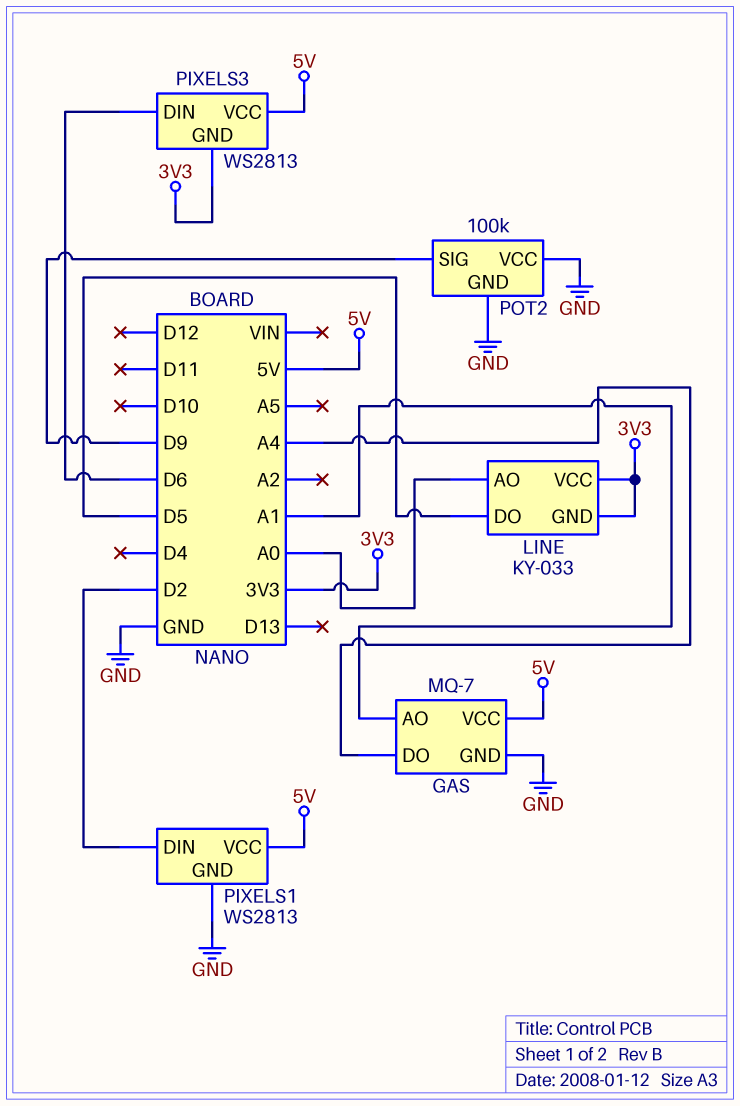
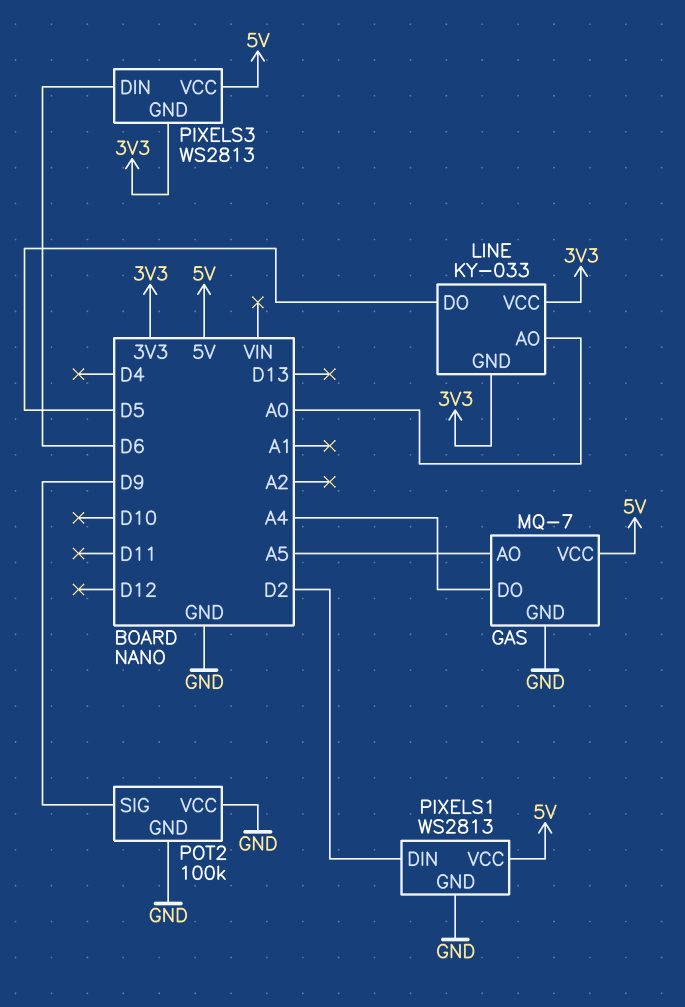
GAS pin AO: A1 -> A5

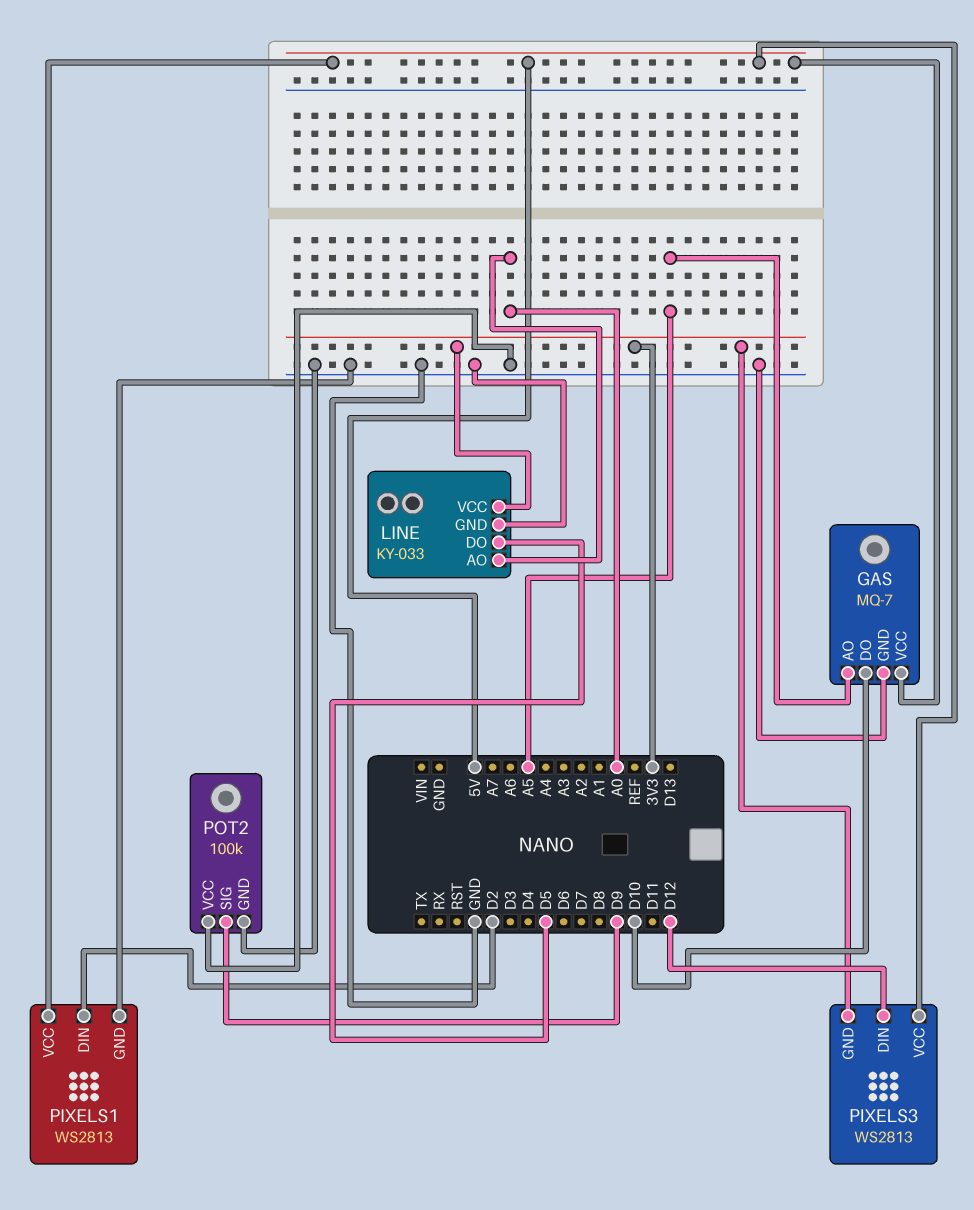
GAS pin DO: A4 -> D10
LINE pin GND: 3V3 -> GND
PIXELS3 pin DIN: D6 -> D12

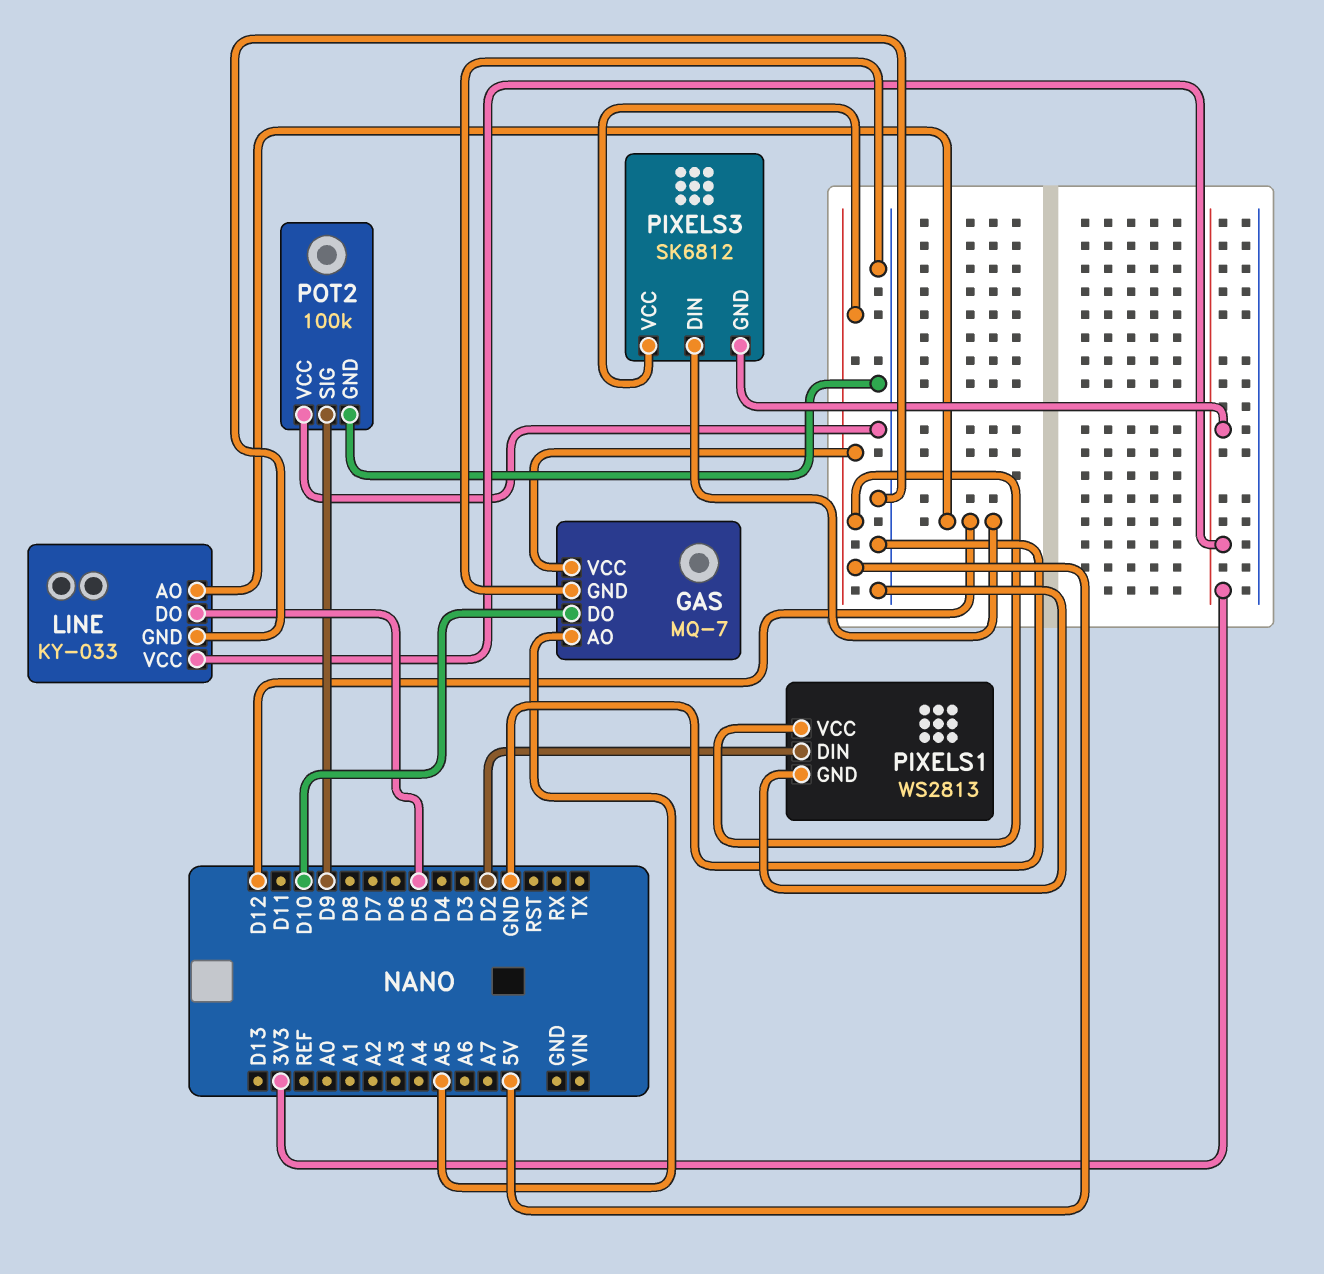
LINE pin AO: A0 -> D12
PIXELS3: WS2813 -> SK6812

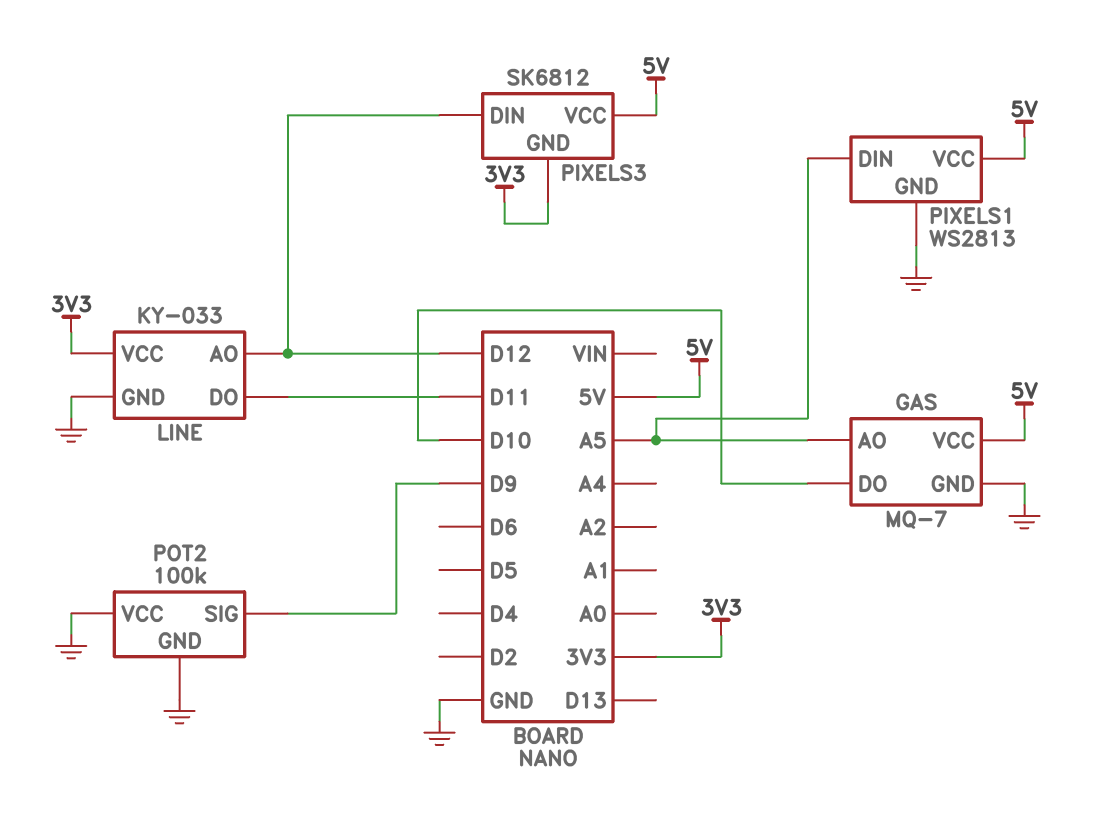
LINE pin DO: D5 -> D11
PIXELS1 pin DIN: D2 -> A5

